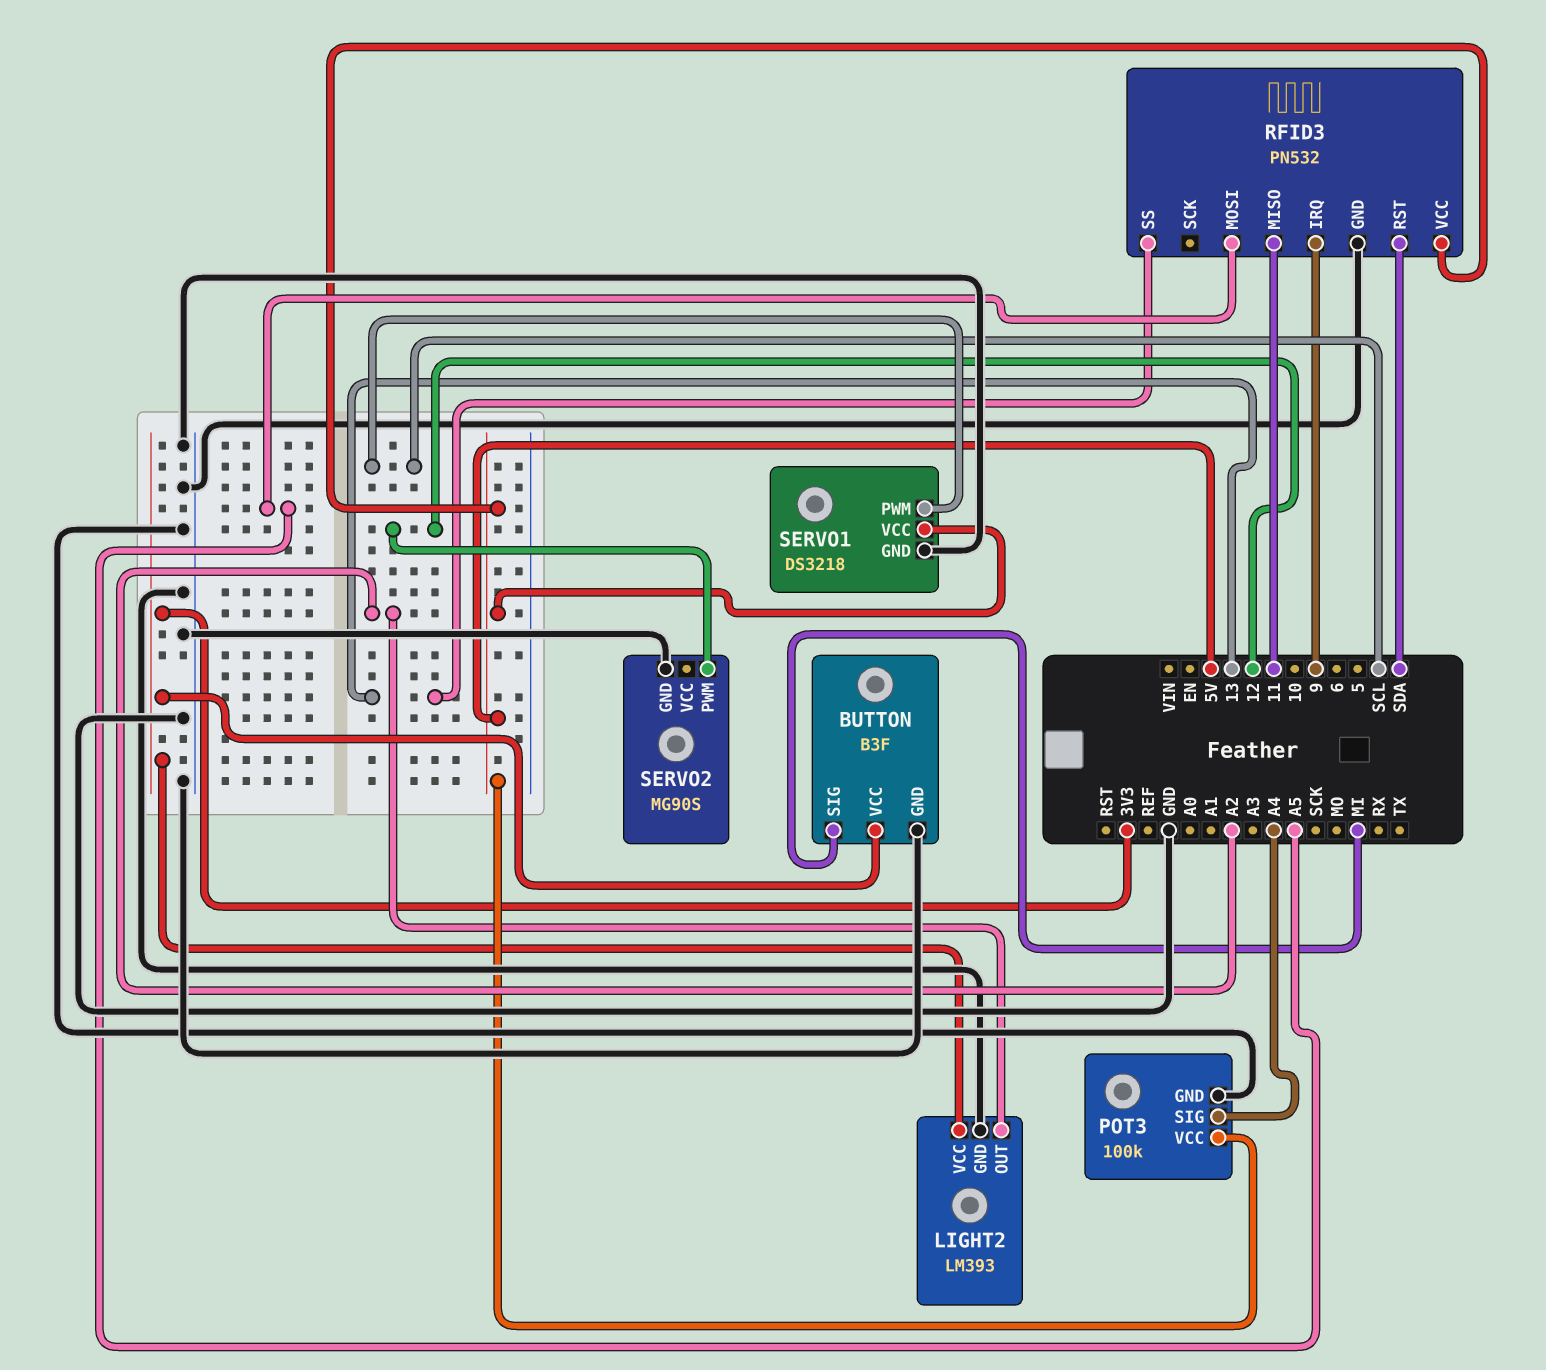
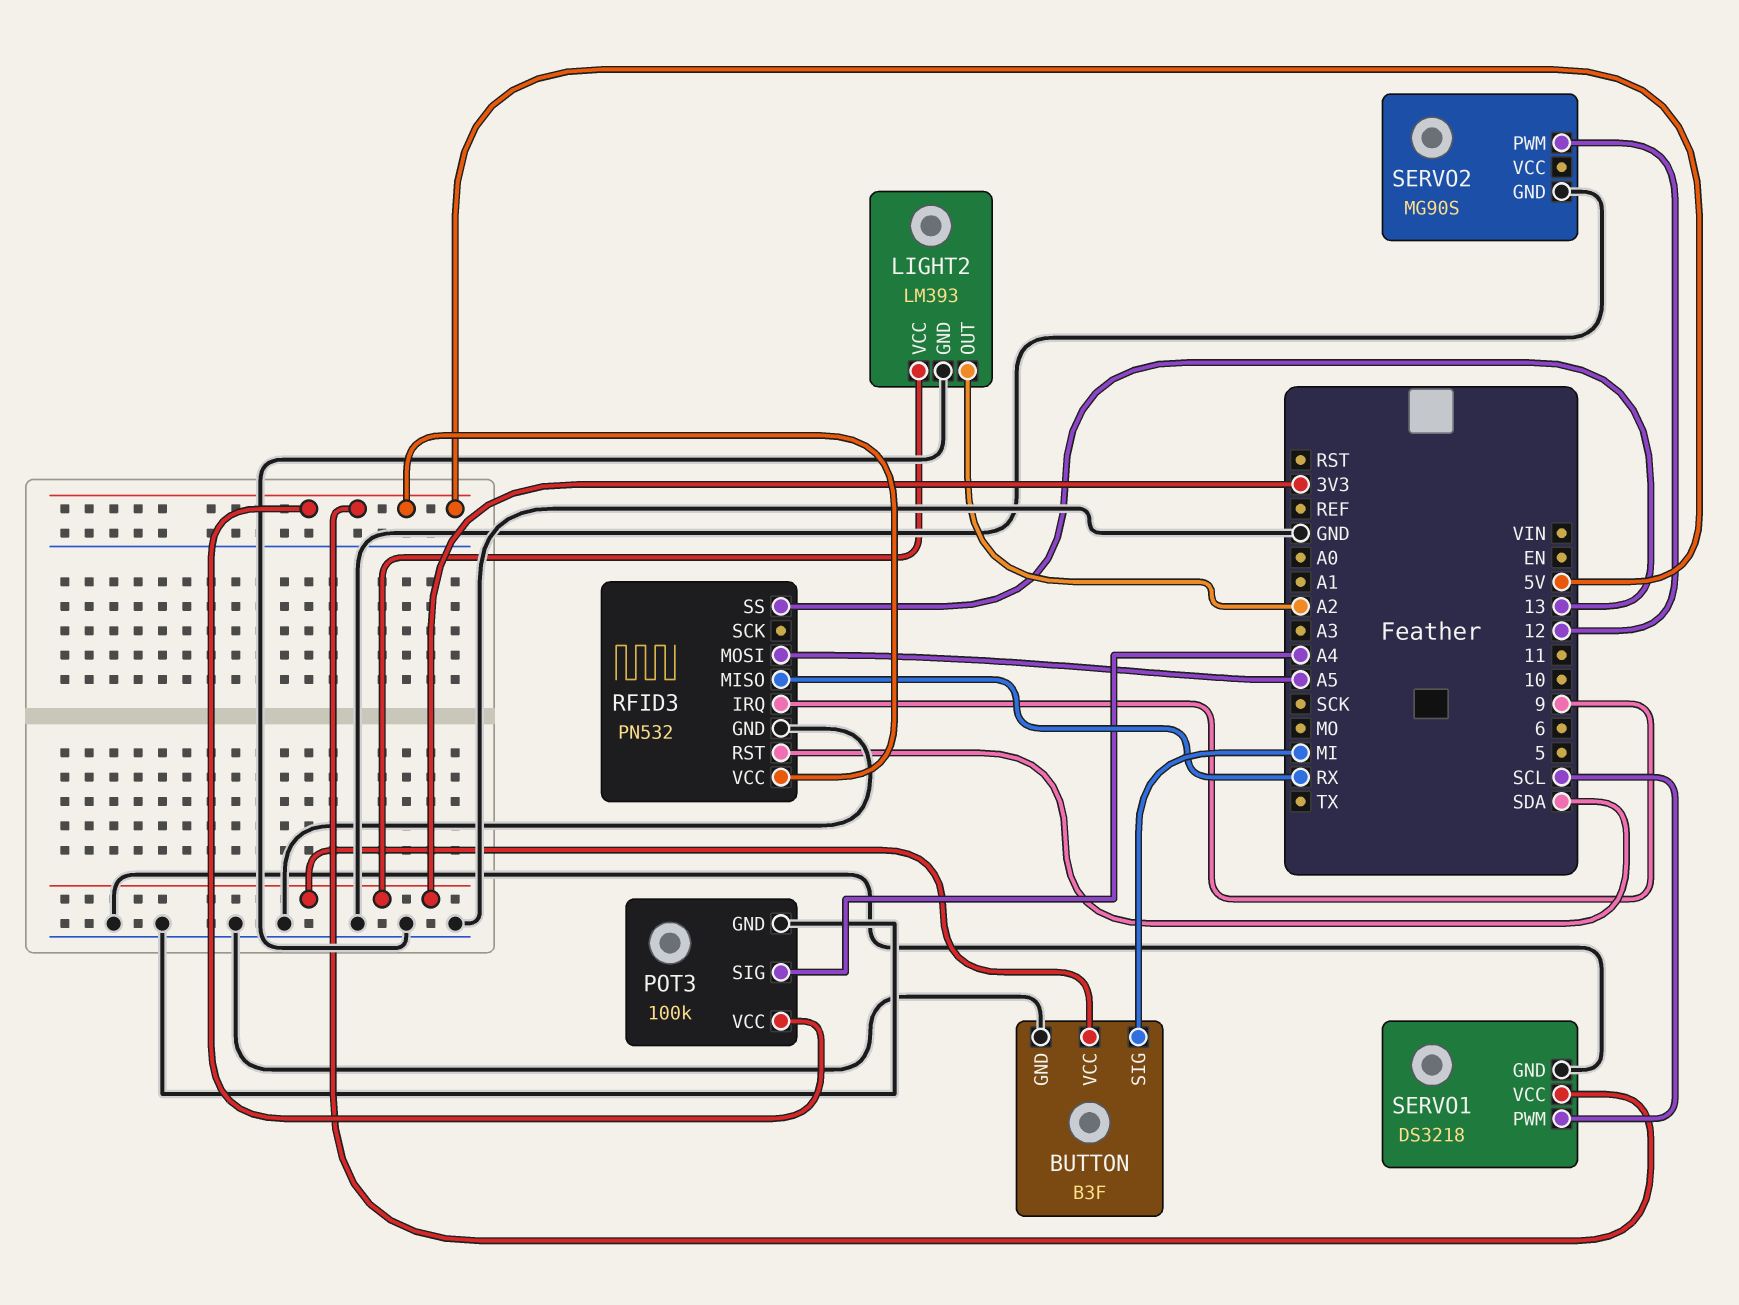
RFID3 pin MISO: 11 -> RX

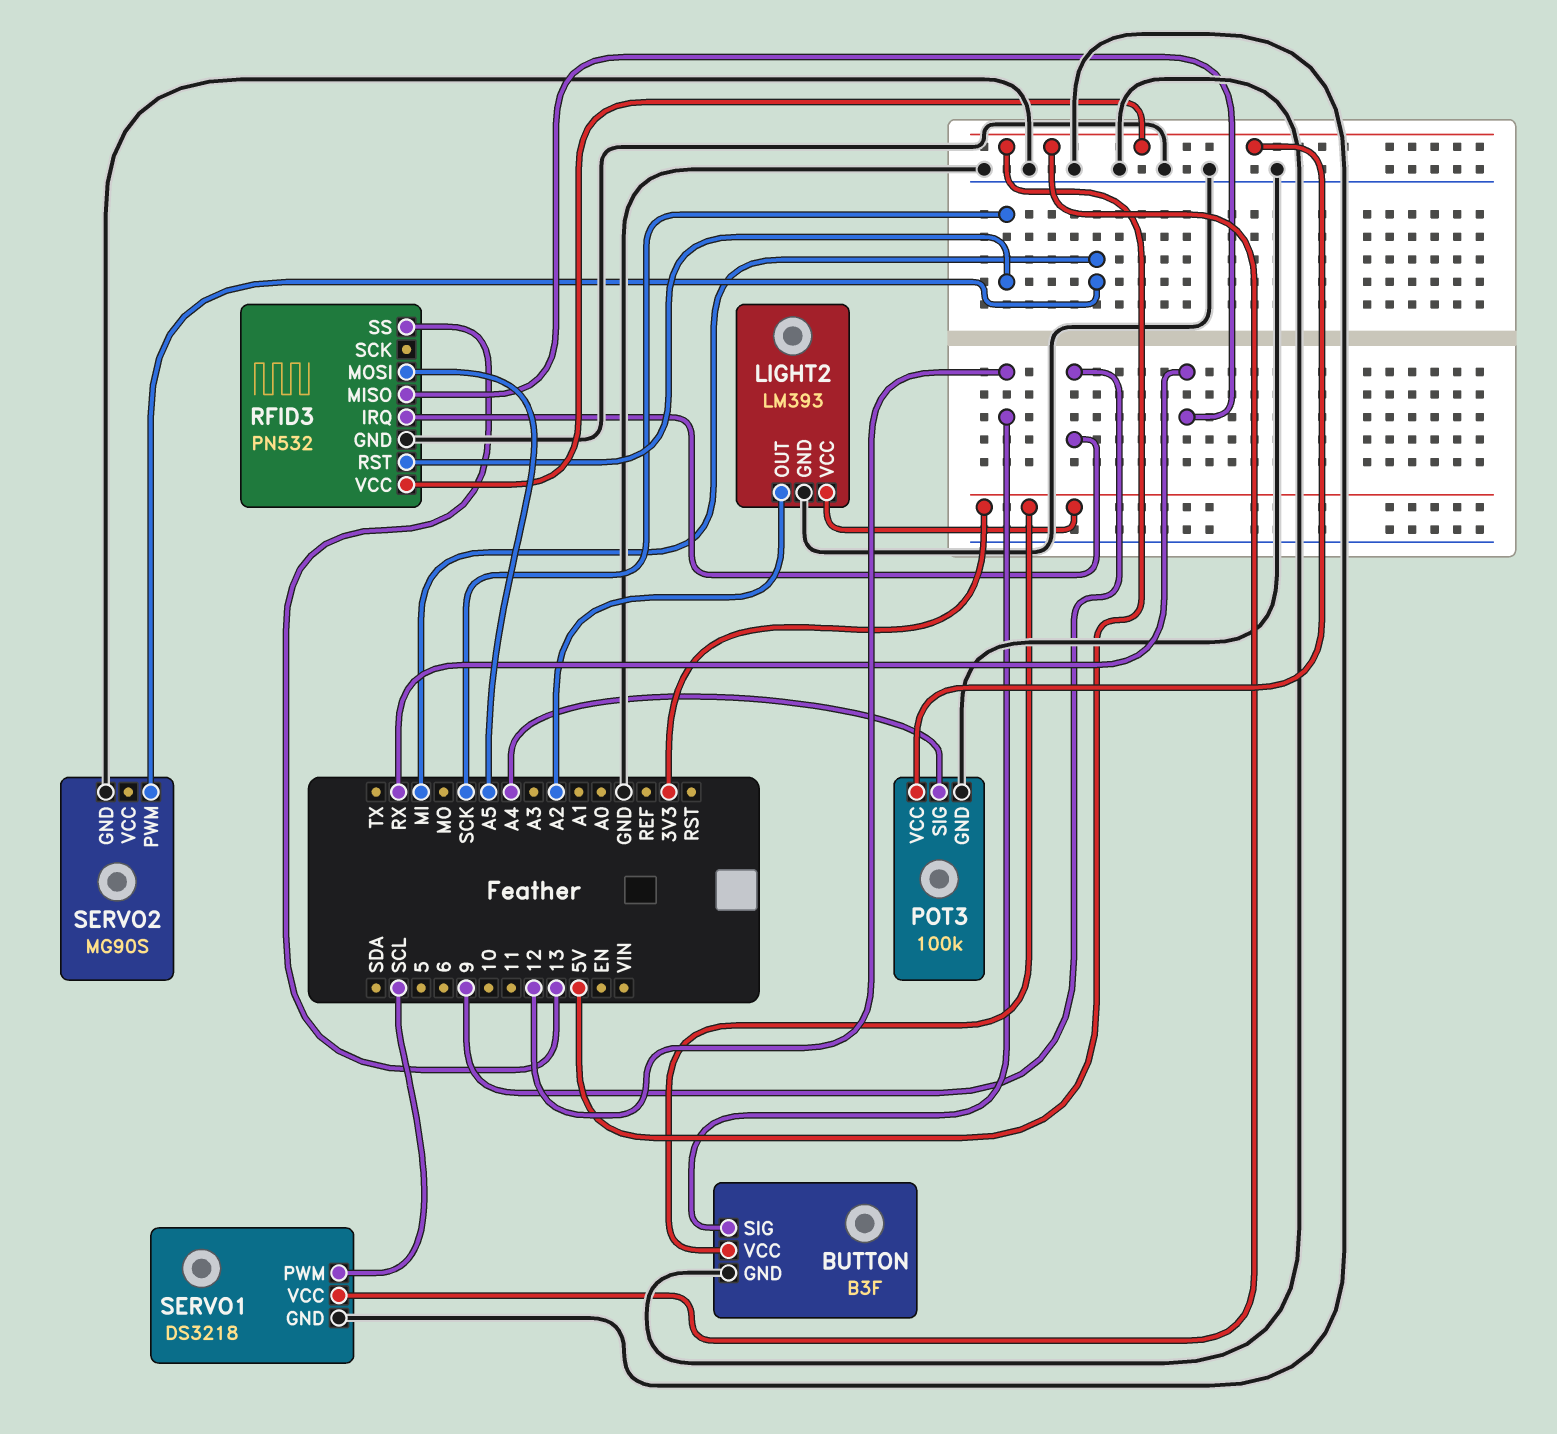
BUTTON pin SIG: MI -> 12
RFID3 pin RST: SDA -> SCK
SERVO2 pin PWM: 12 -> MI

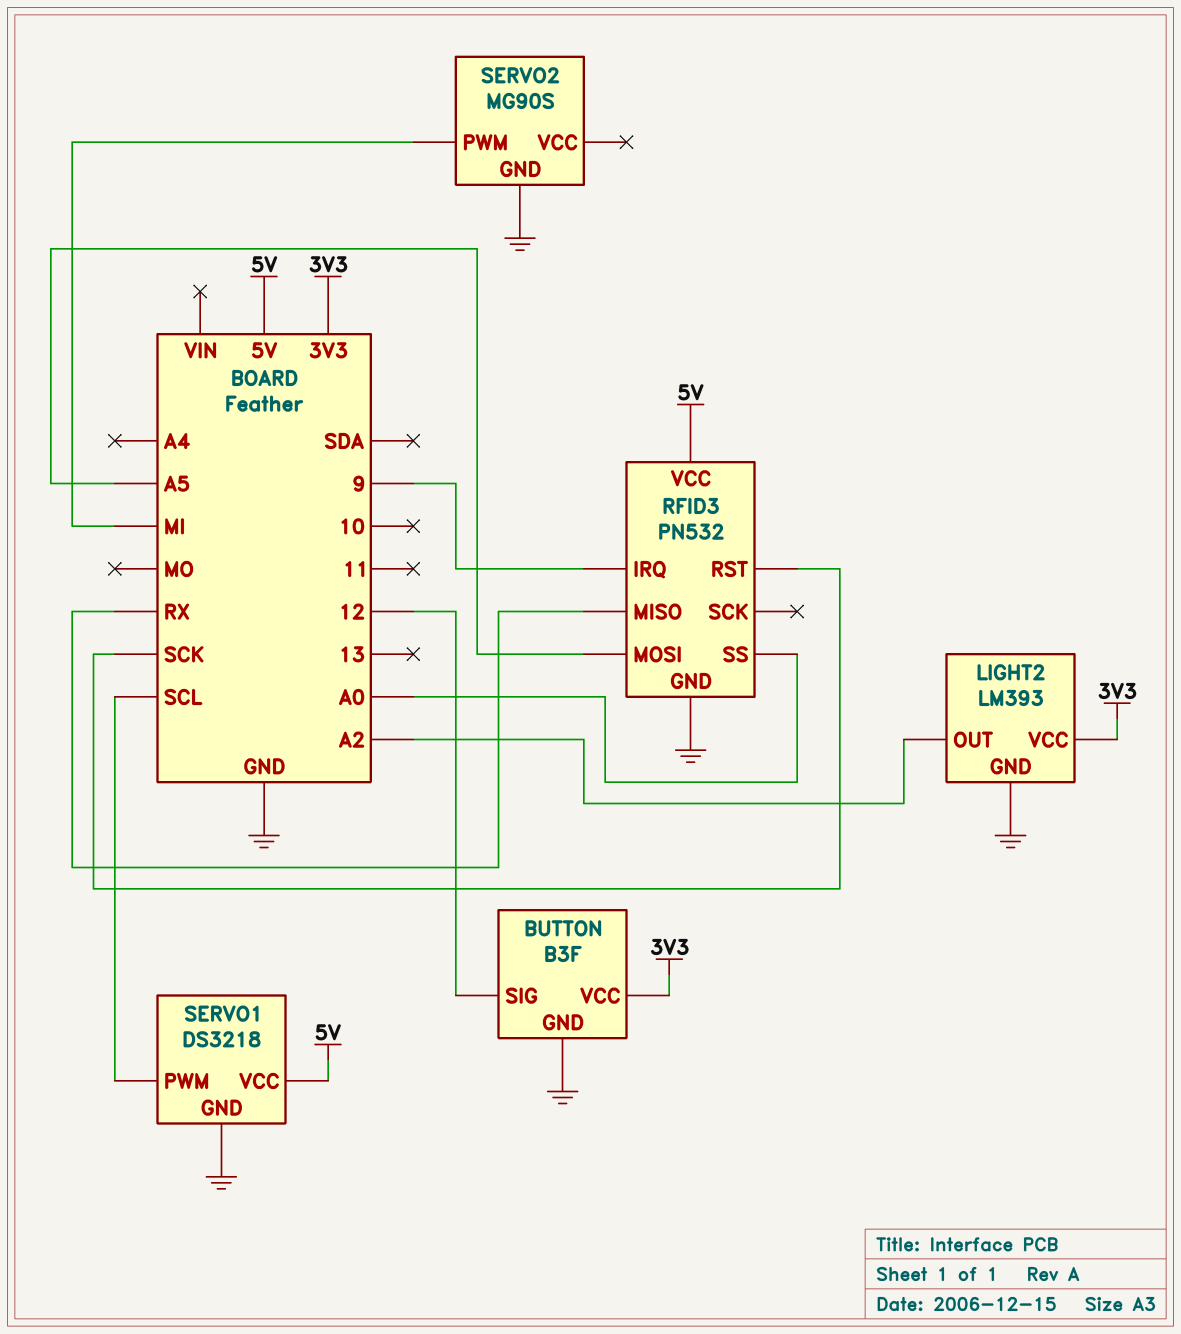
POT3: 100k -> none
POT3 pin GND: GND -> none
POT3 pin SIG: A4 -> none
POT3 pin VCC: 5V -> none
RFID3 pin SS: 13 -> A0

